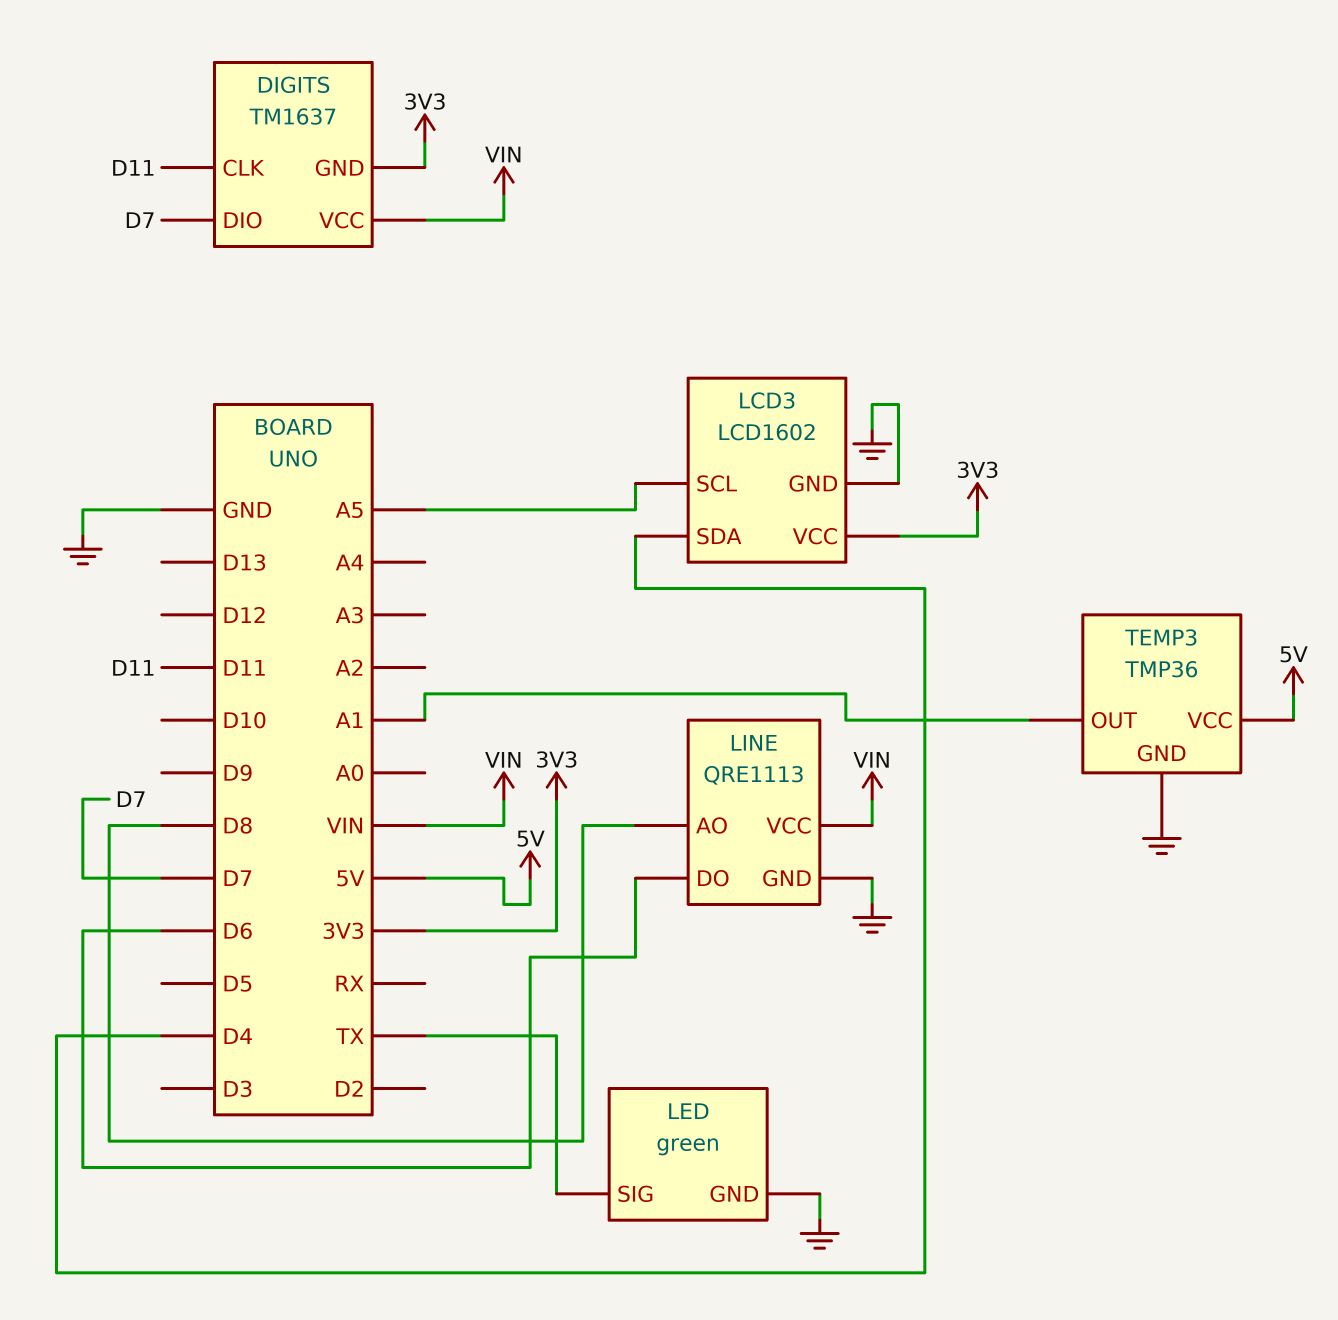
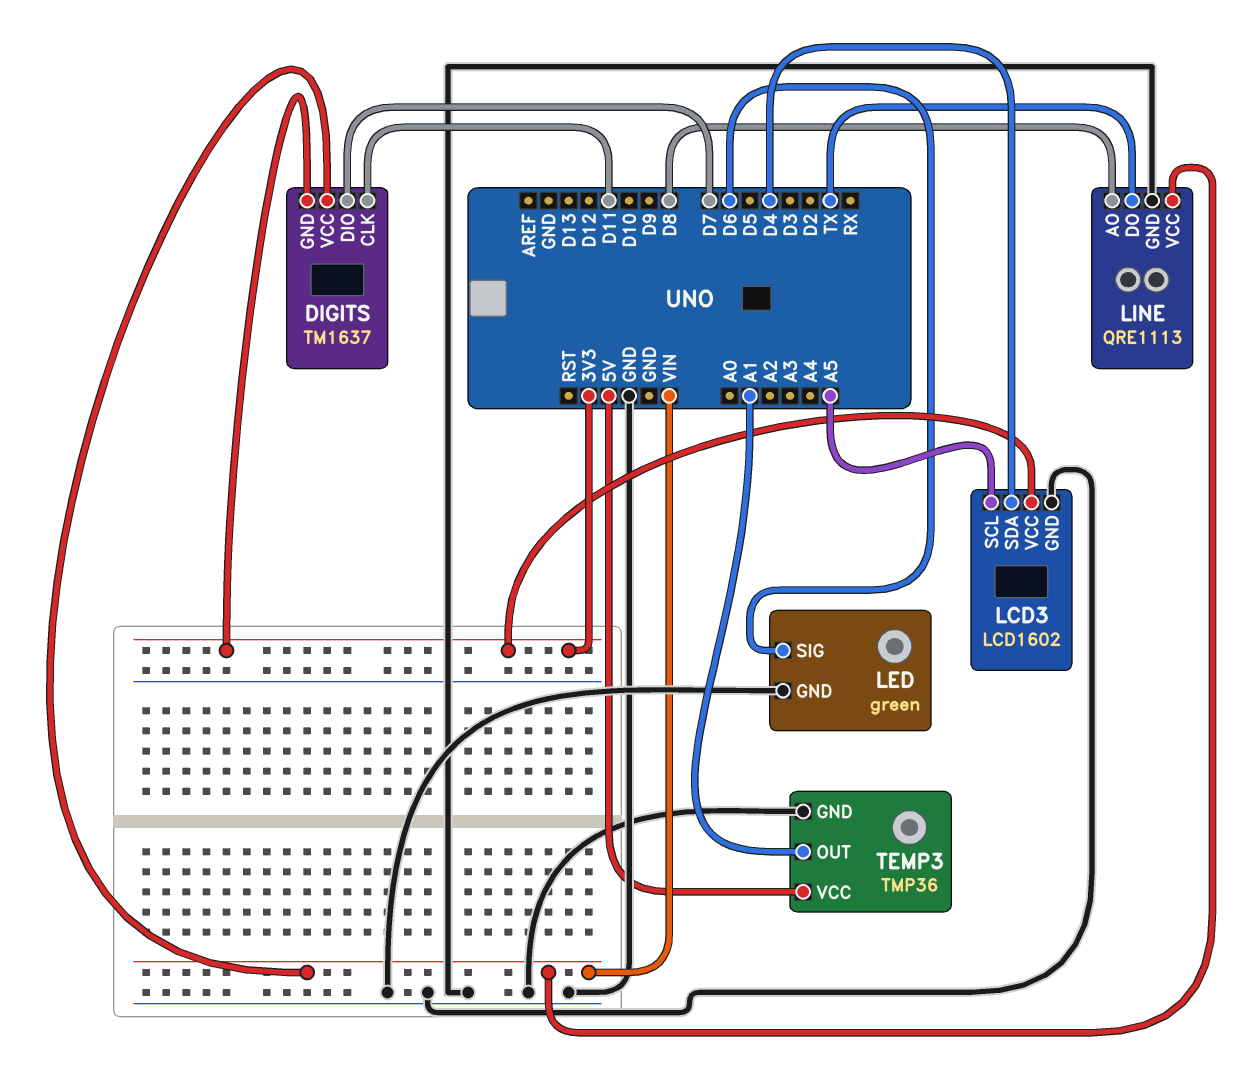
LED pin SIG: TX -> D6
LINE pin DO: D6 -> TX

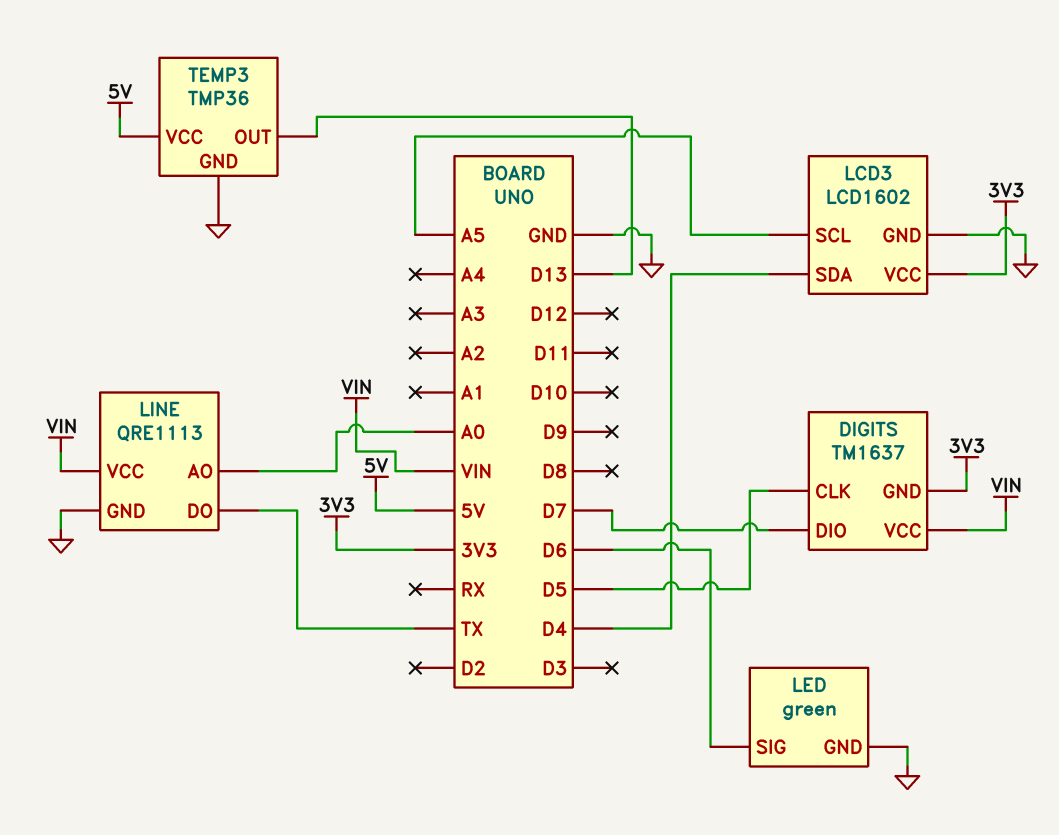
DIGITS pin CLK: D11 -> D5
LINE pin AO: D8 -> A0
TEMP3 pin OUT: A1 -> D13

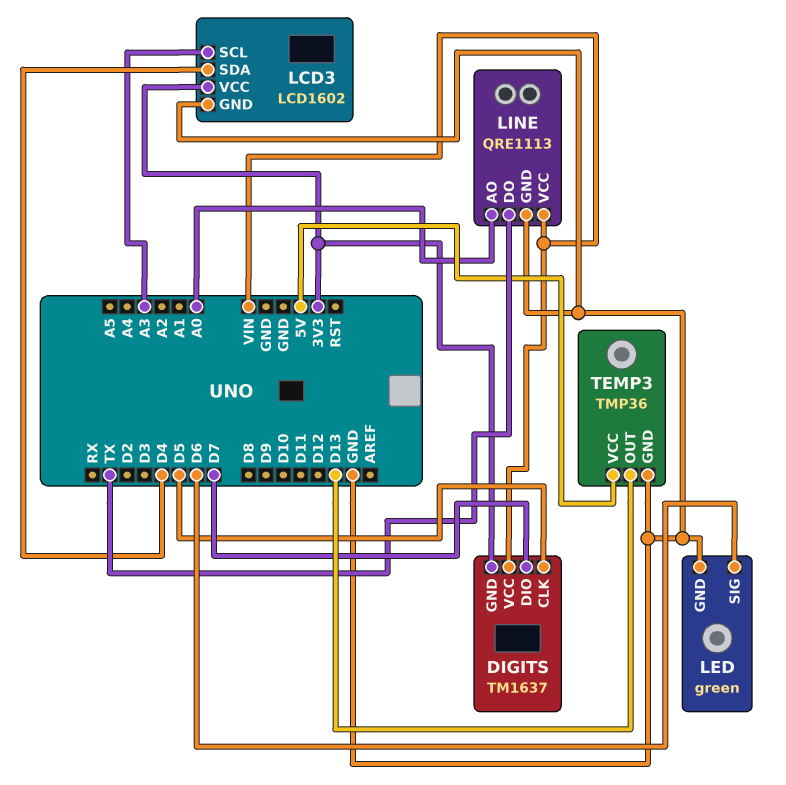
LCD3 pin SCL: A5 -> A3

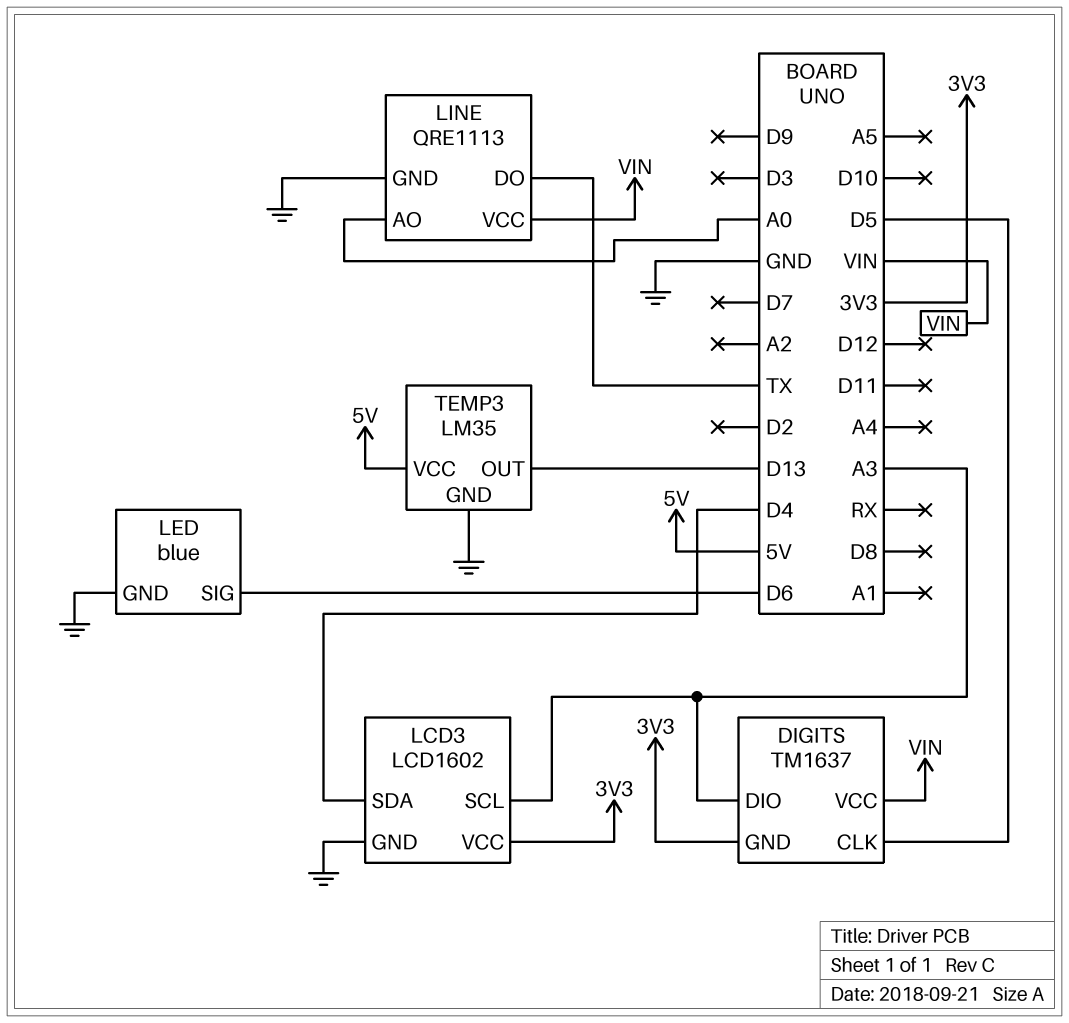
DIGITS pin DIO: D7 -> A3
LED: green -> blue
TEMP3: TMP36 -> LM35

